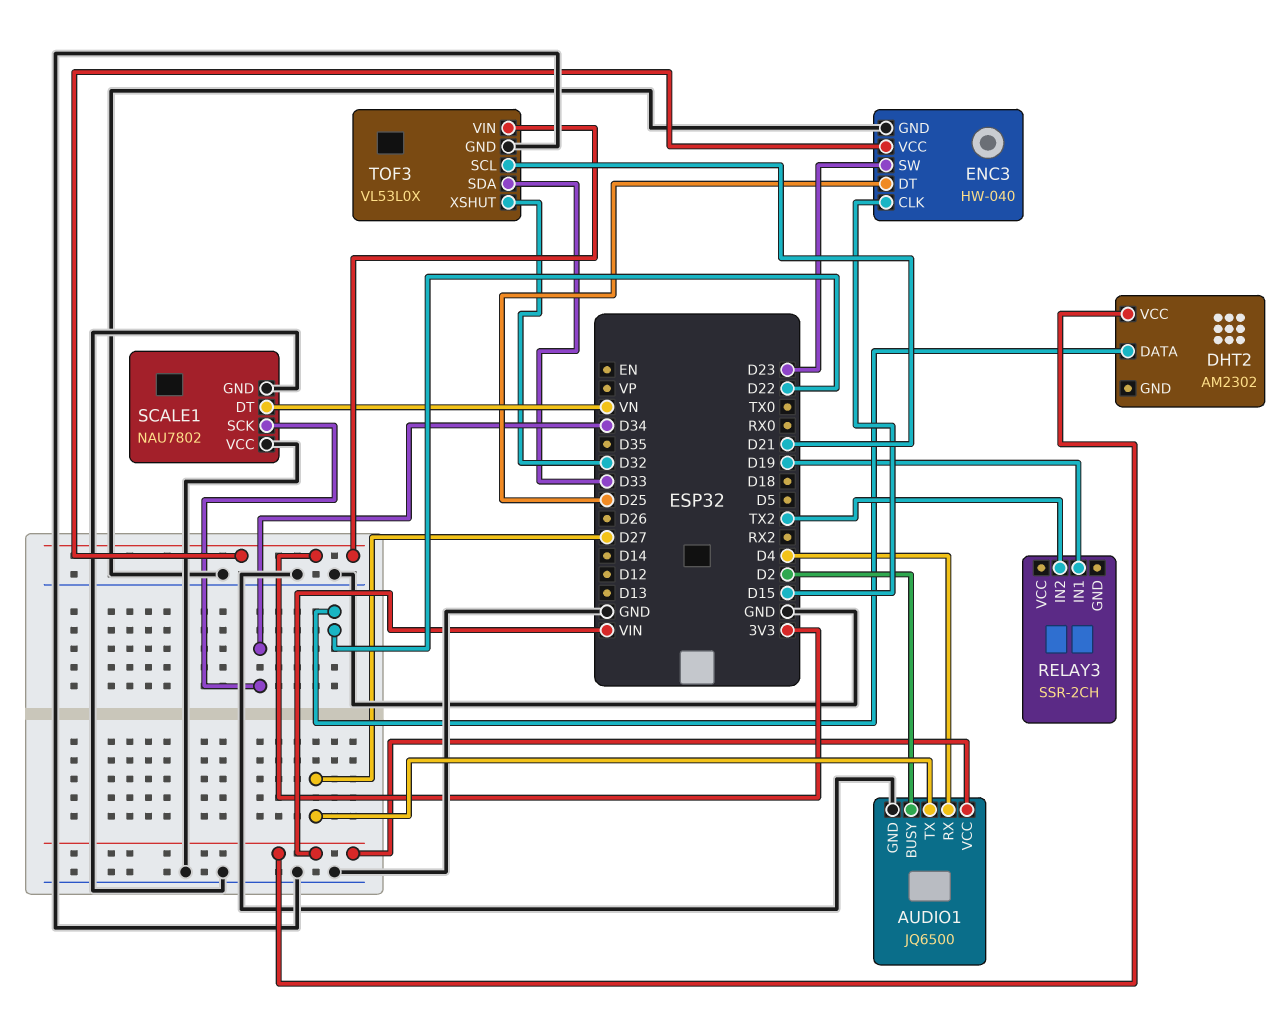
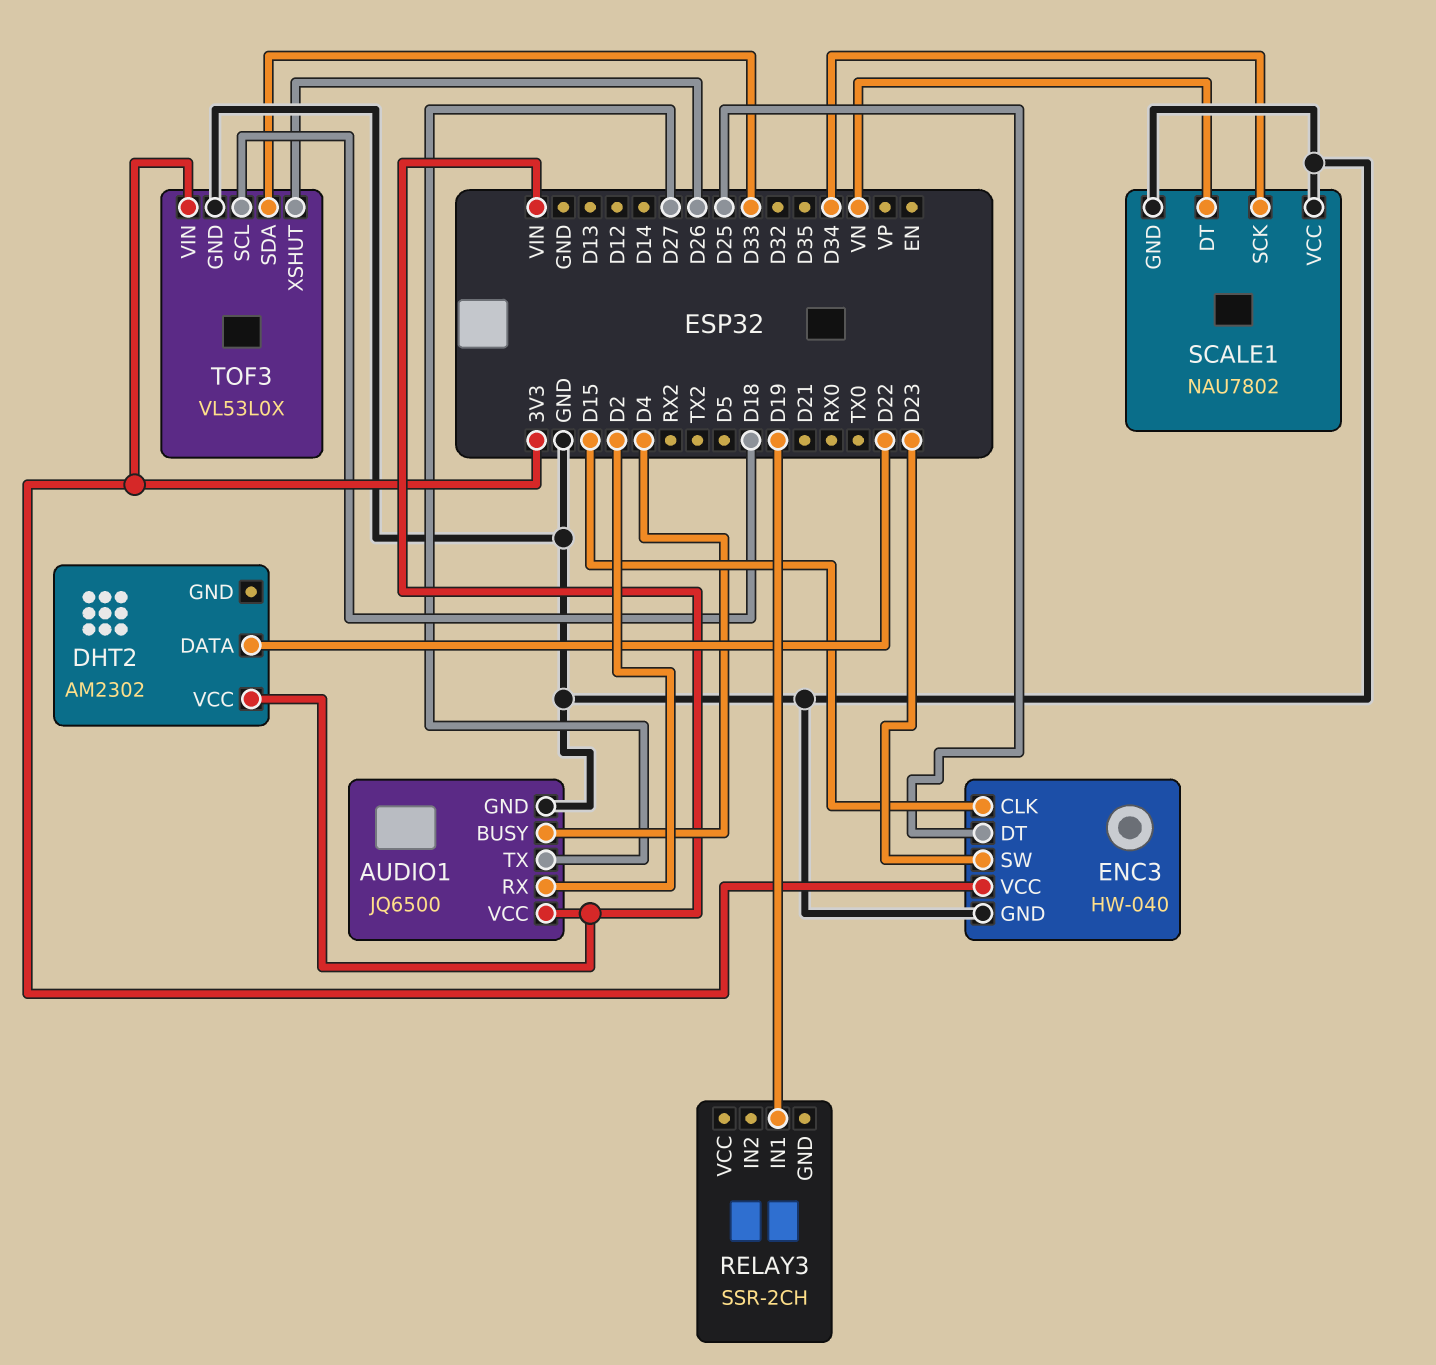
AUDIO1 pin BUSY: D2 -> D4
AUDIO1 pin RX: D4 -> D2
RELAY3 pin IN2: TX2 -> none
TOF3 pin SCL: D21 -> D18
TOF3 pin XSHUT: D32 -> D26

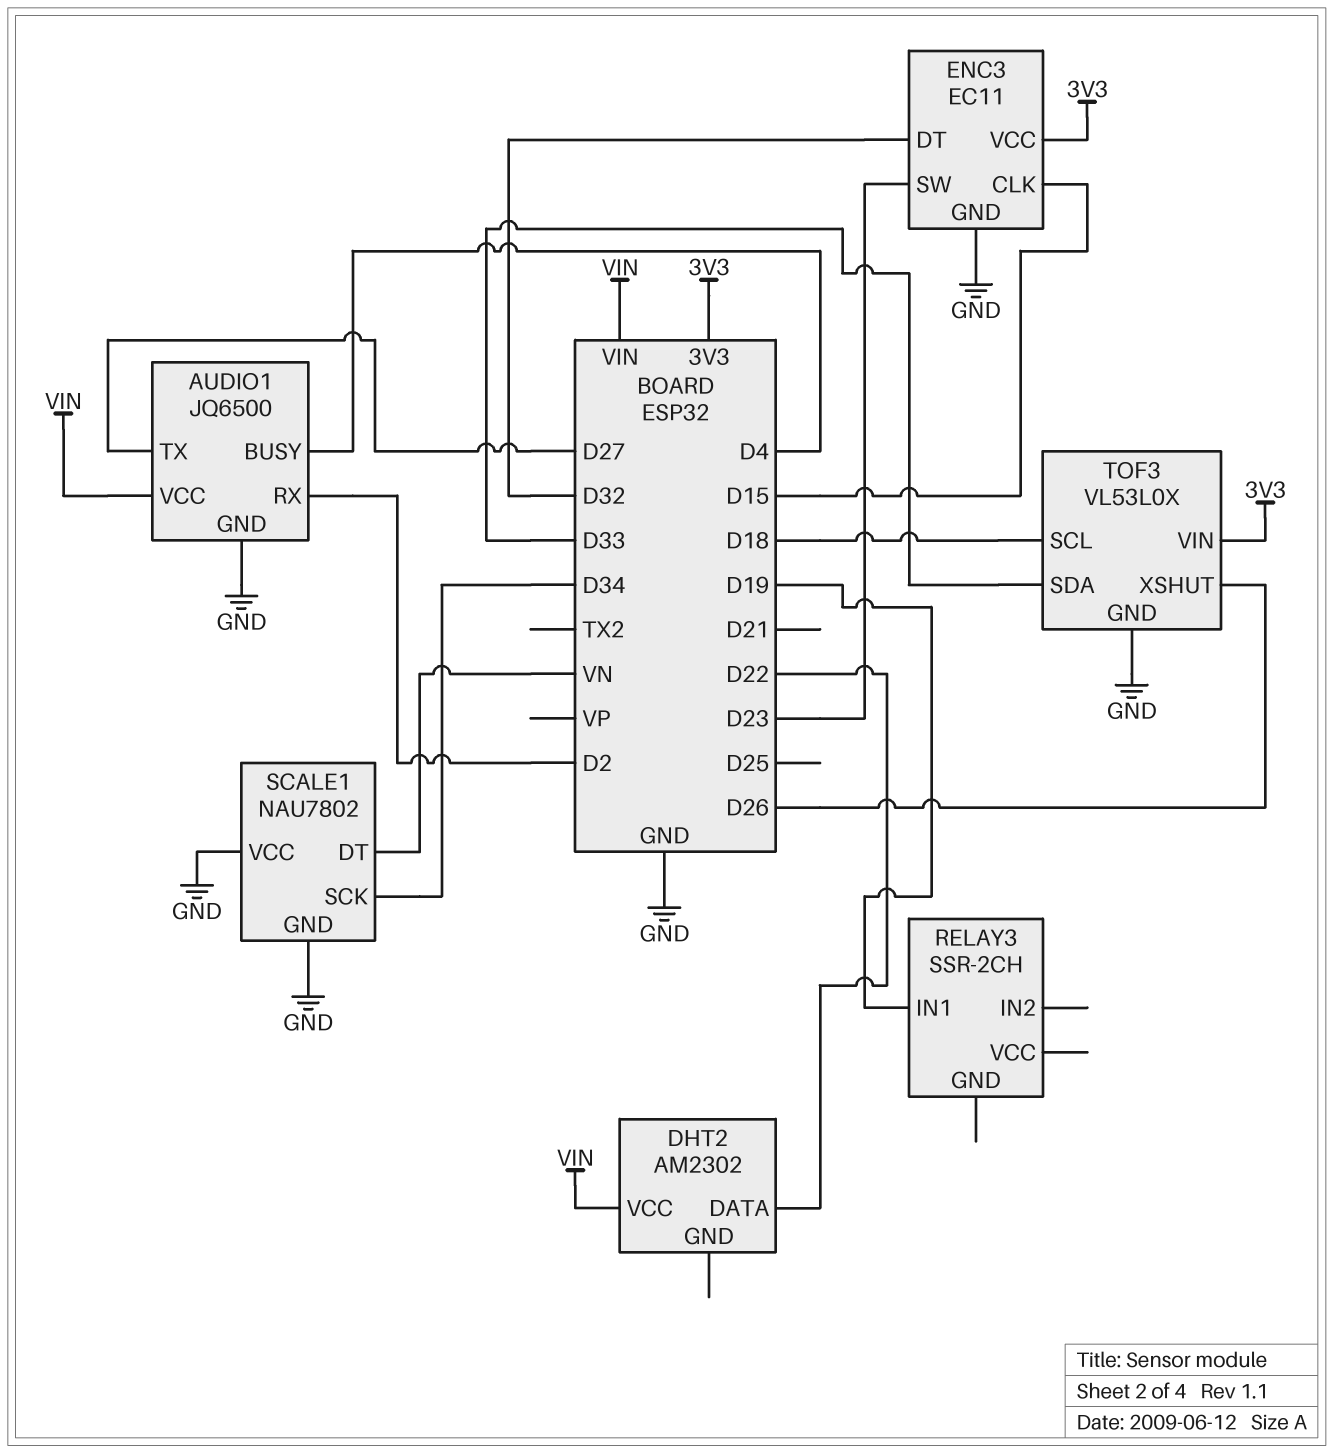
ENC3: HW-040 -> EC11
ENC3 pin DT: D25 -> D32

